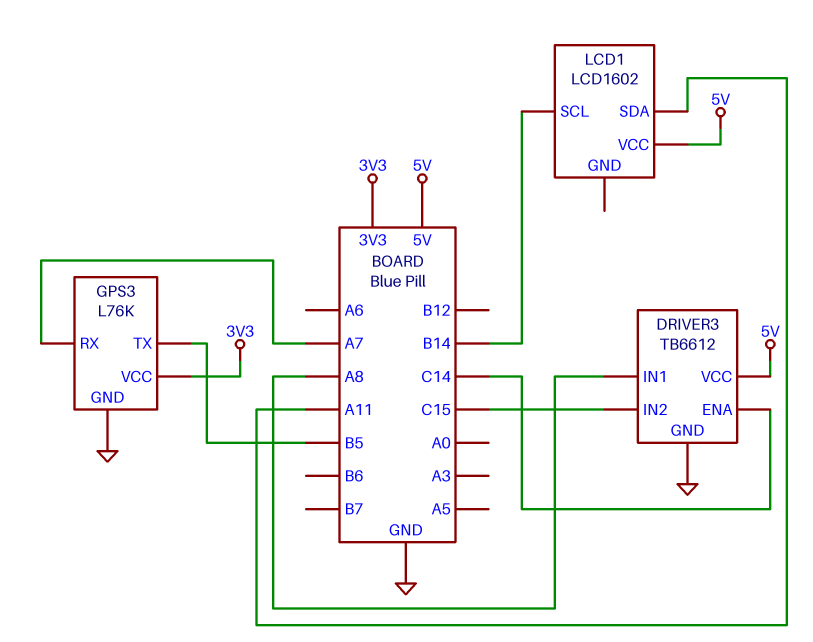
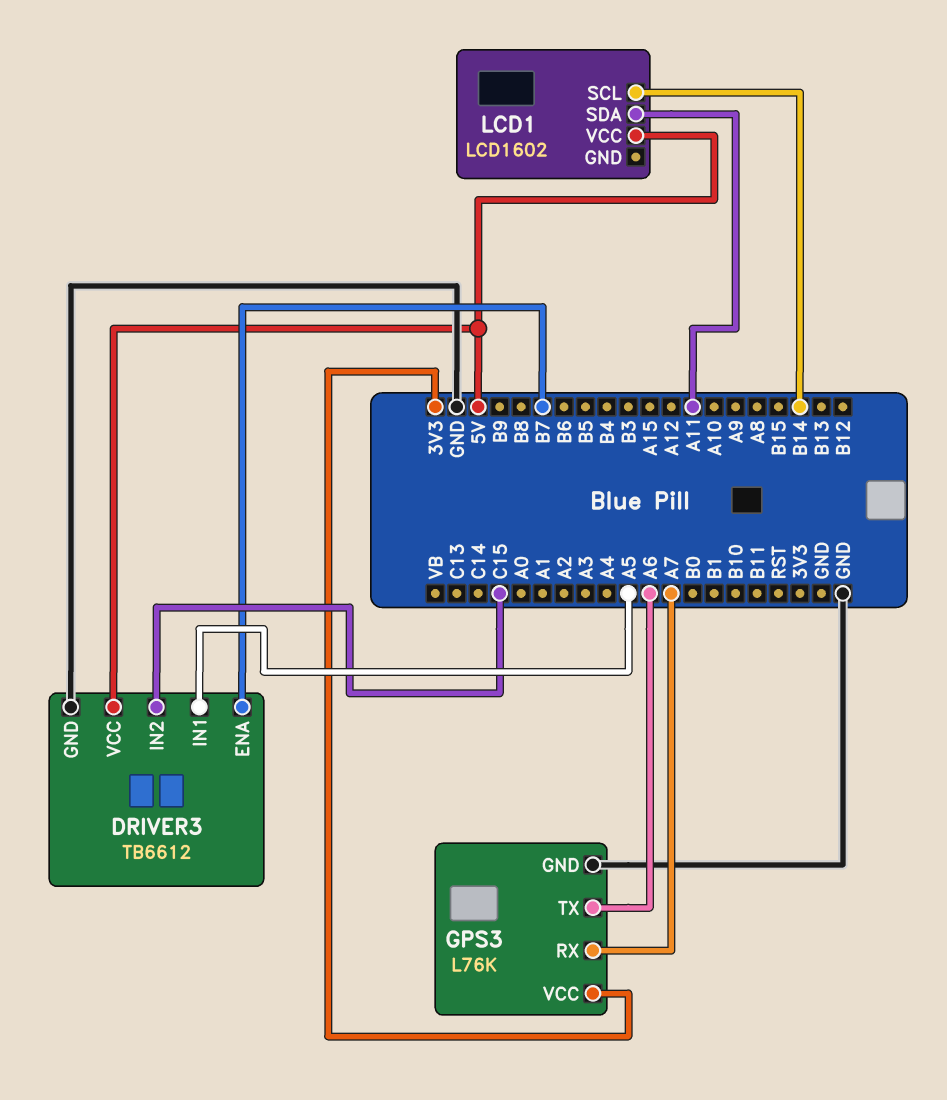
DRIVER3 pin ENA: C14 -> B7
DRIVER3 pin IN1: A8 -> A5
GPS3 pin TX: B5 -> A6

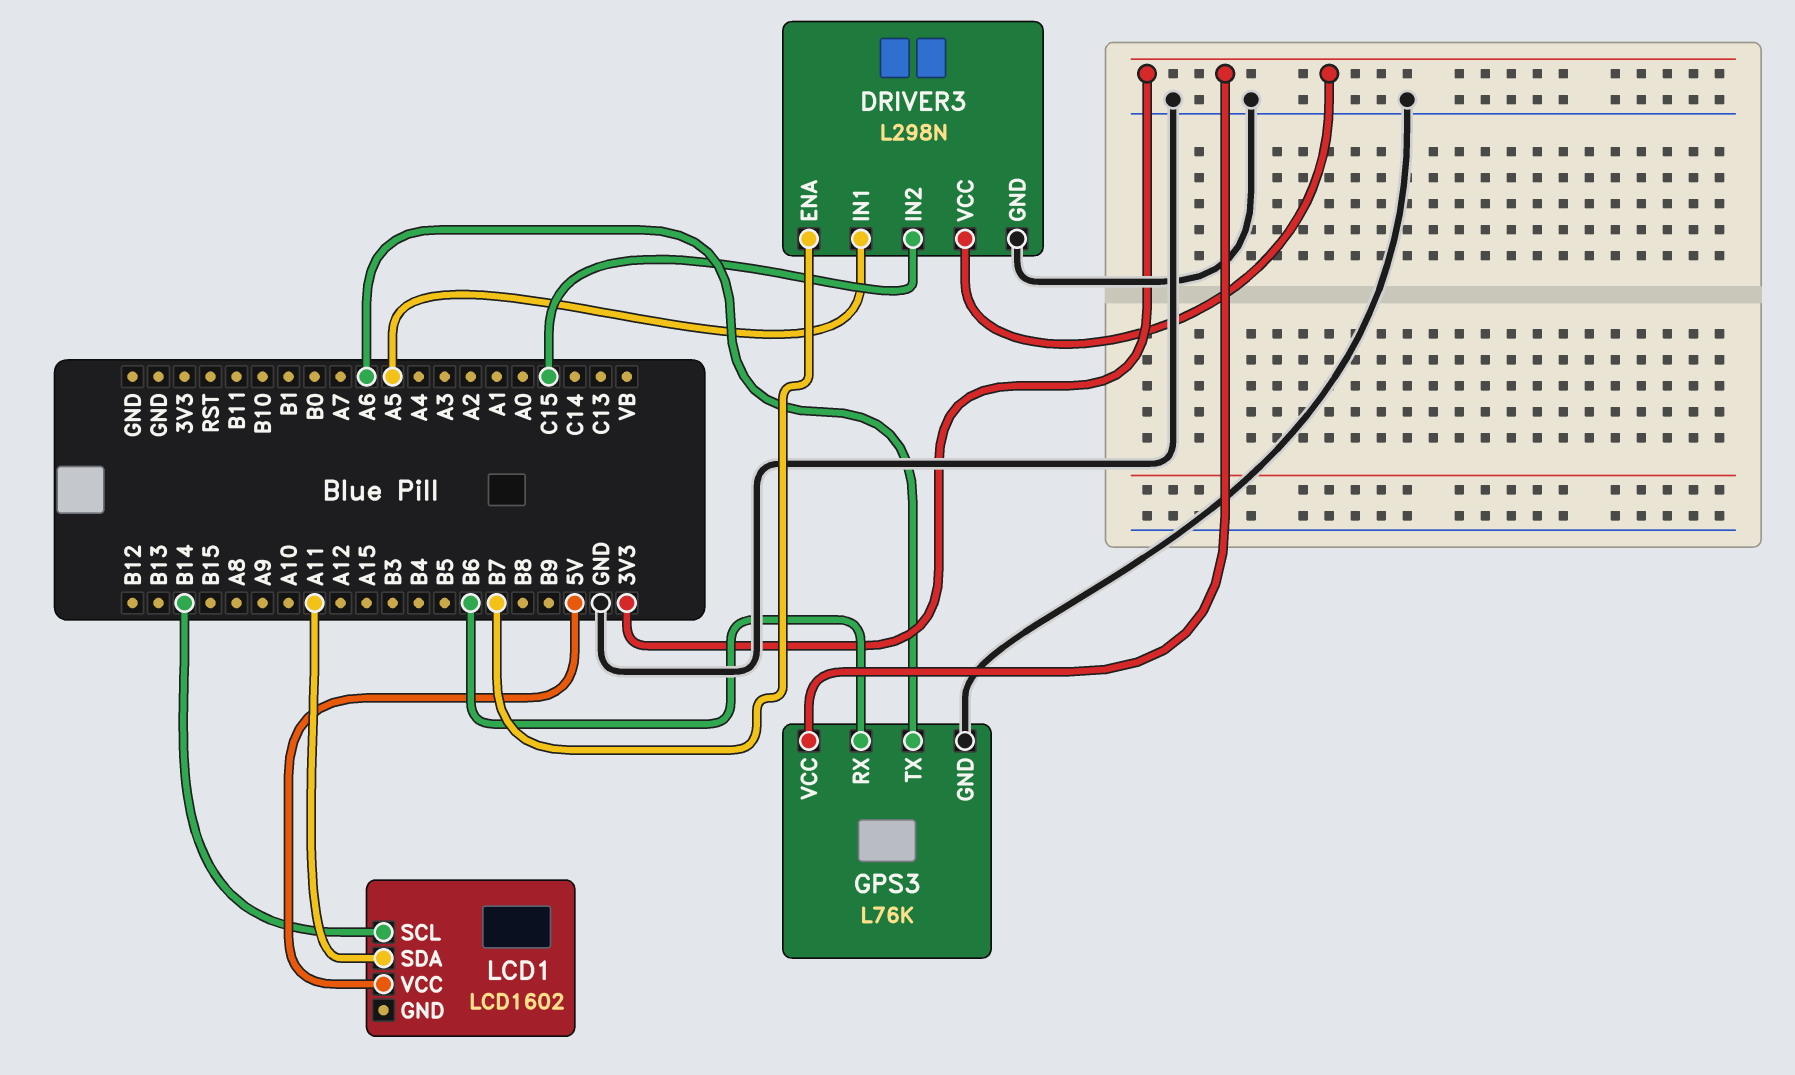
DRIVER3: TB6612 -> L298N
DRIVER3 pin VCC: 5V -> 3V3
GPS3 pin RX: A7 -> B6

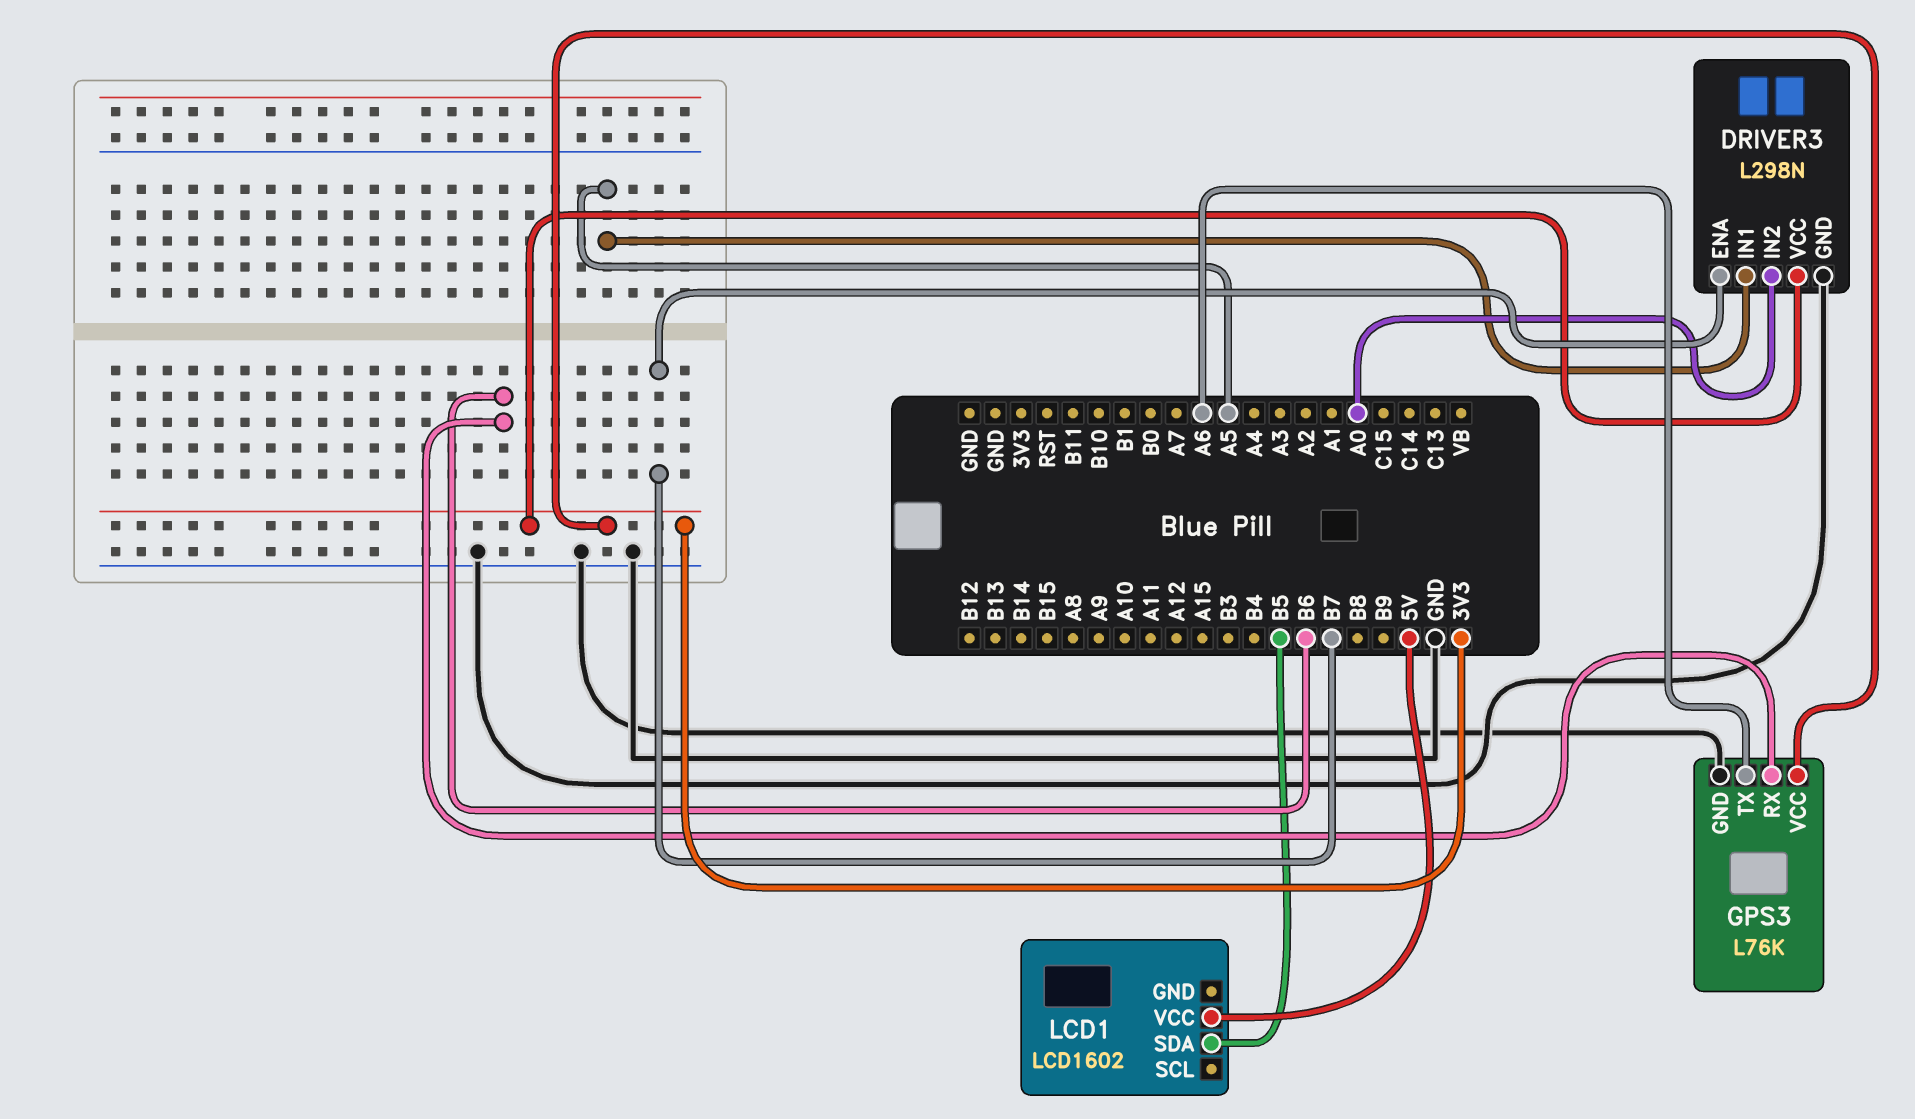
DRIVER3 pin IN2: C15 -> A0
LCD1 pin SCL: B14 -> none
LCD1 pin SDA: A11 -> B5

